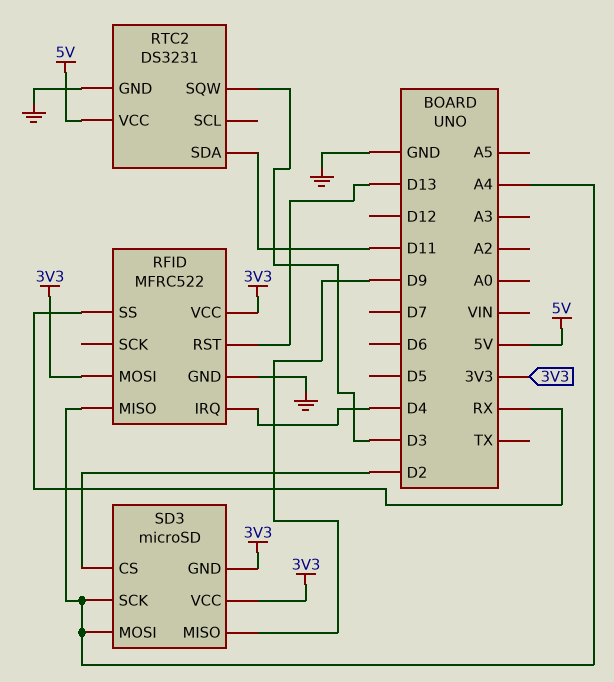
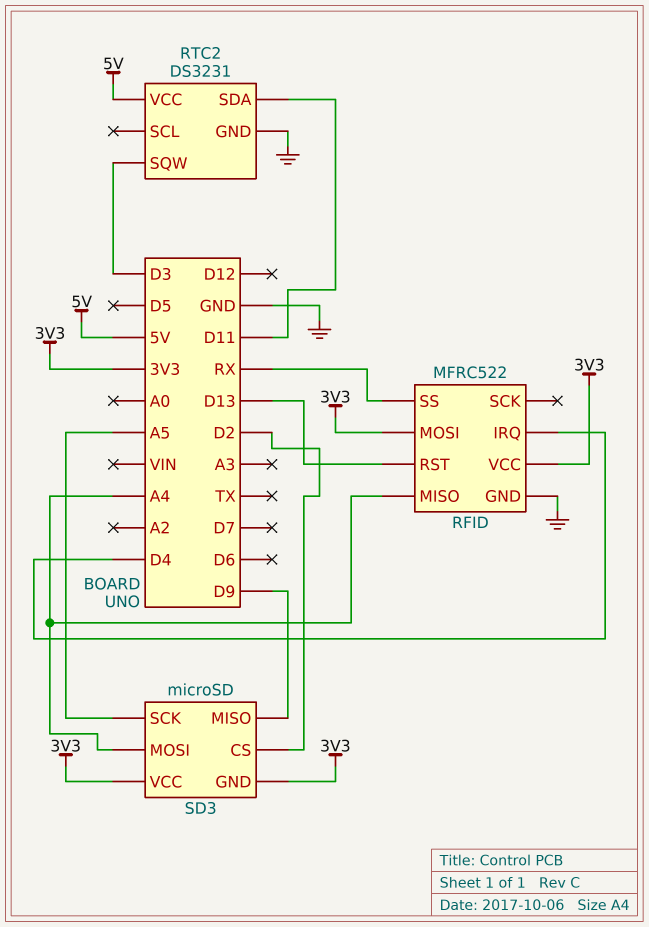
SD3 pin SCK: A4 -> A5

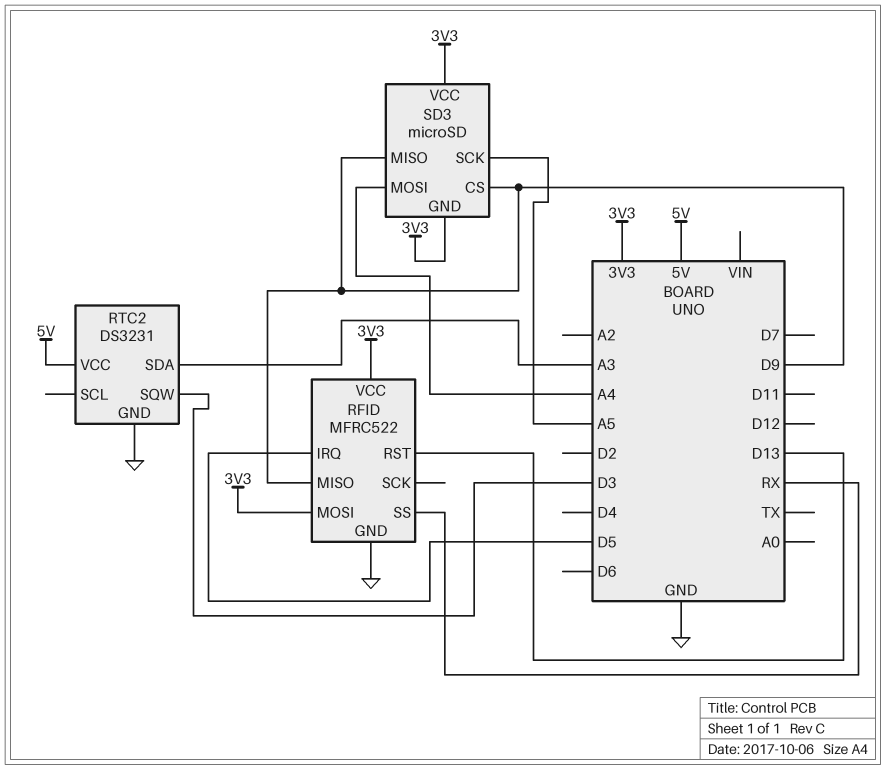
RFID pin IRQ: D4 -> D5
RFID pin MISO: A4 -> D9
RTC2 pin SDA: D11 -> A3
SD3 pin CS: D2 -> D9

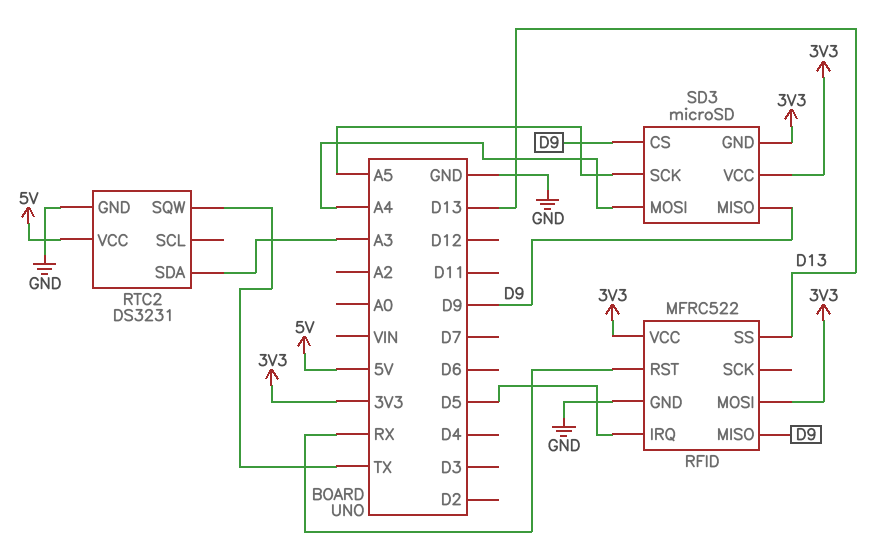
RFID pin RST: D13 -> RX
RFID pin SS: RX -> D13
RTC2 pin SQW: D3 -> TX

